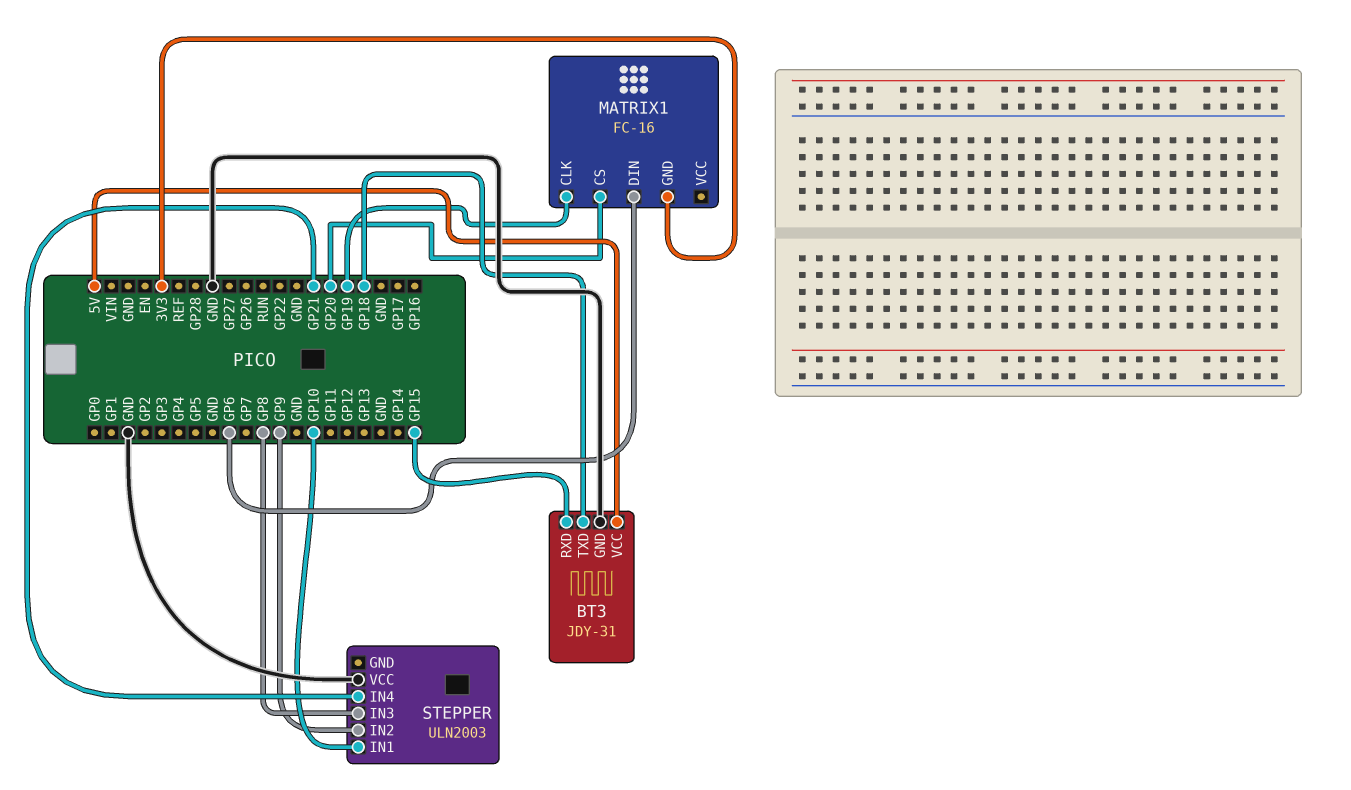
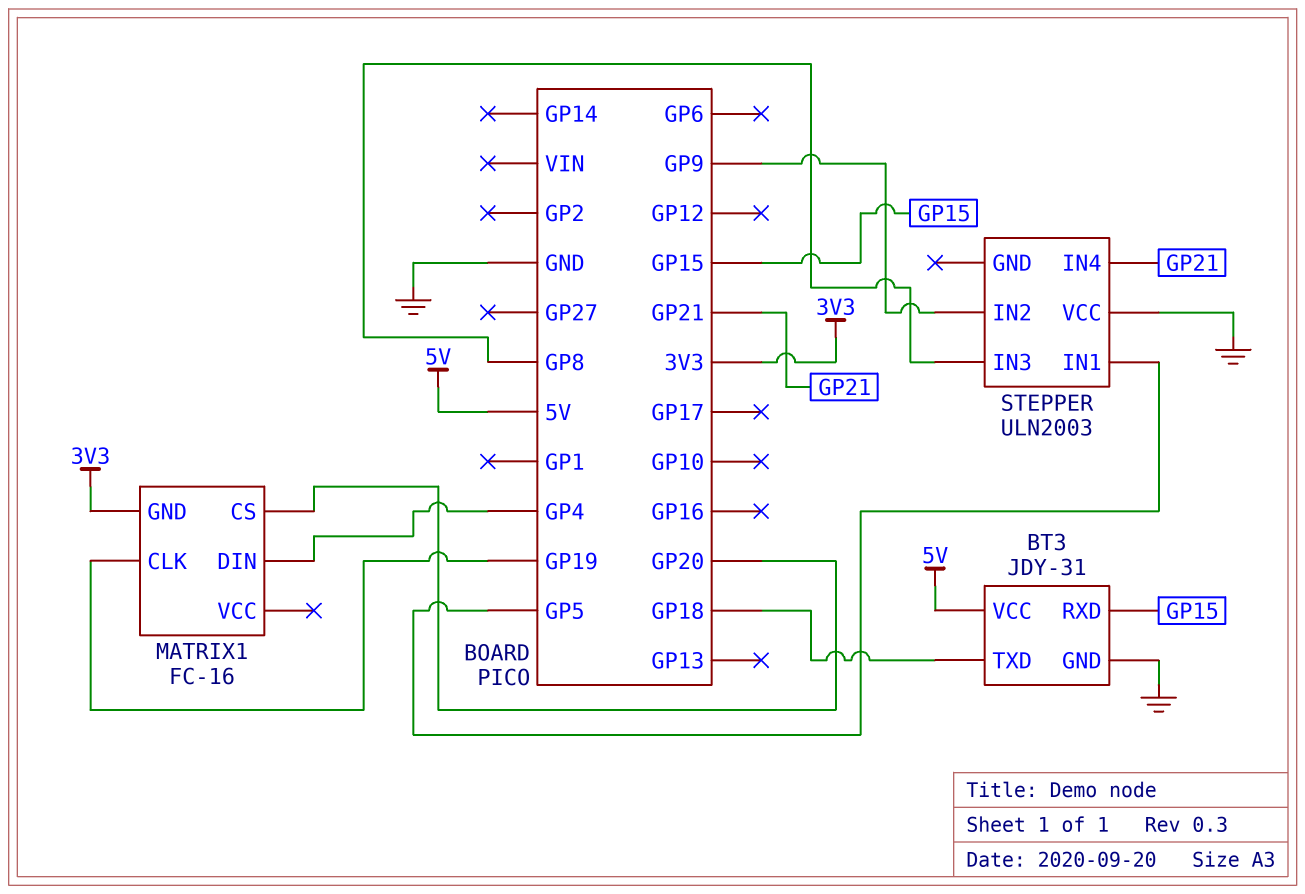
MATRIX1 pin DIN: GP6 -> GP4
STEPPER pin IN1: GP10 -> GP5

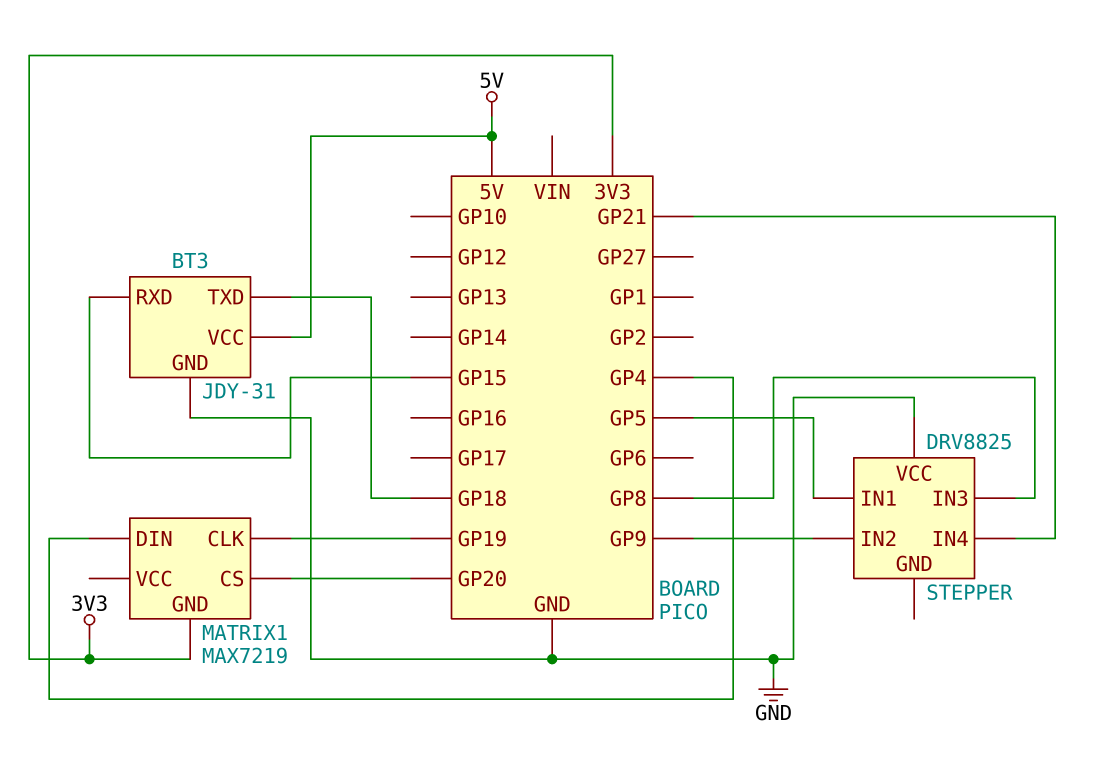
MATRIX1: FC-16 -> MAX7219
STEPPER: ULN2003 -> DRV8825

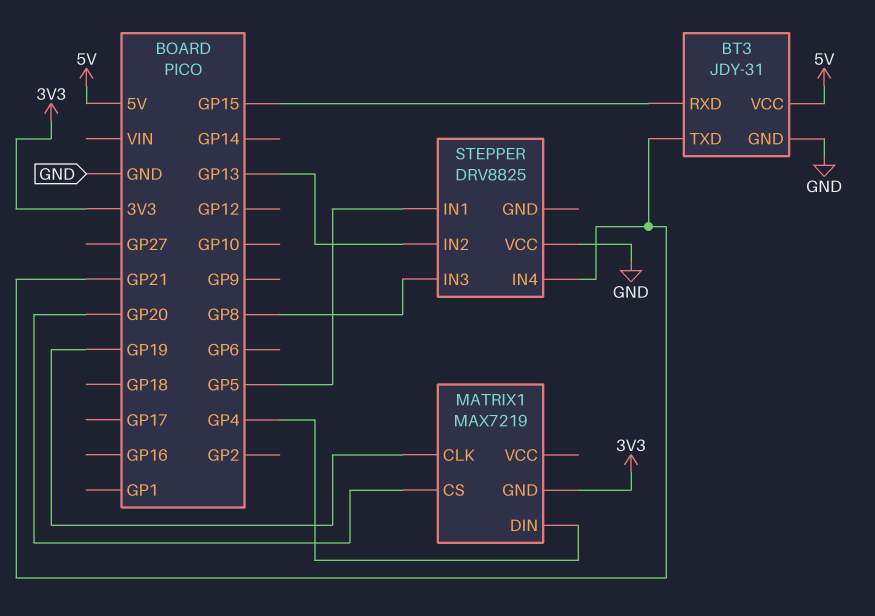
BT3 pin TXD: GP18 -> GP21
STEPPER pin IN2: GP9 -> GP13

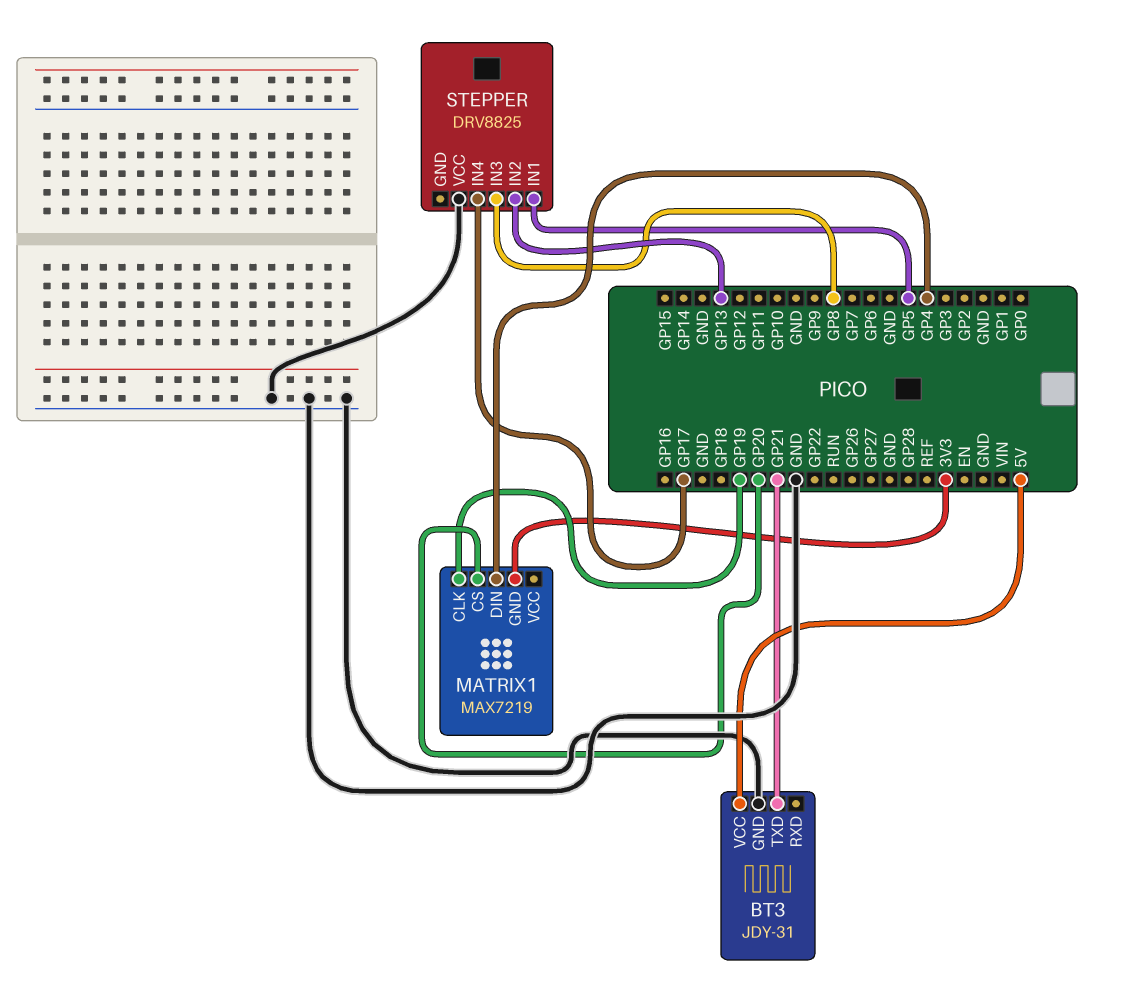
BT3 pin RXD: GP15 -> none
STEPPER pin IN4: GP21 -> GP17

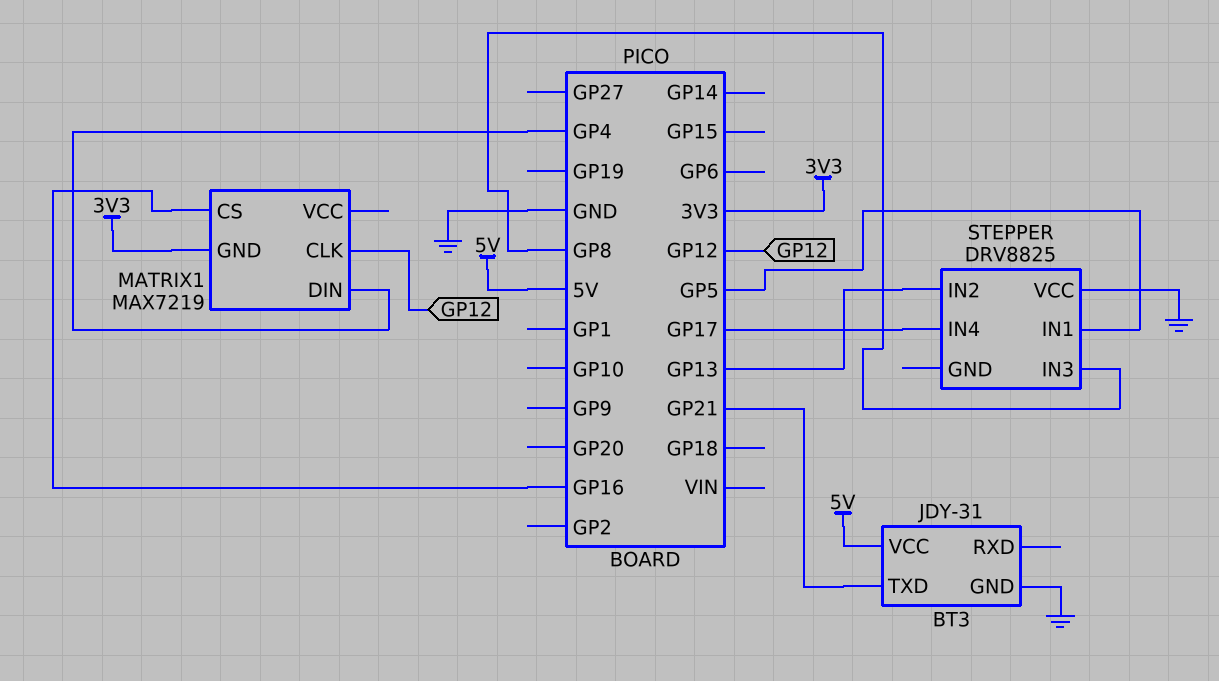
MATRIX1 pin CLK: GP19 -> GP12
MATRIX1 pin CS: GP20 -> GP16

